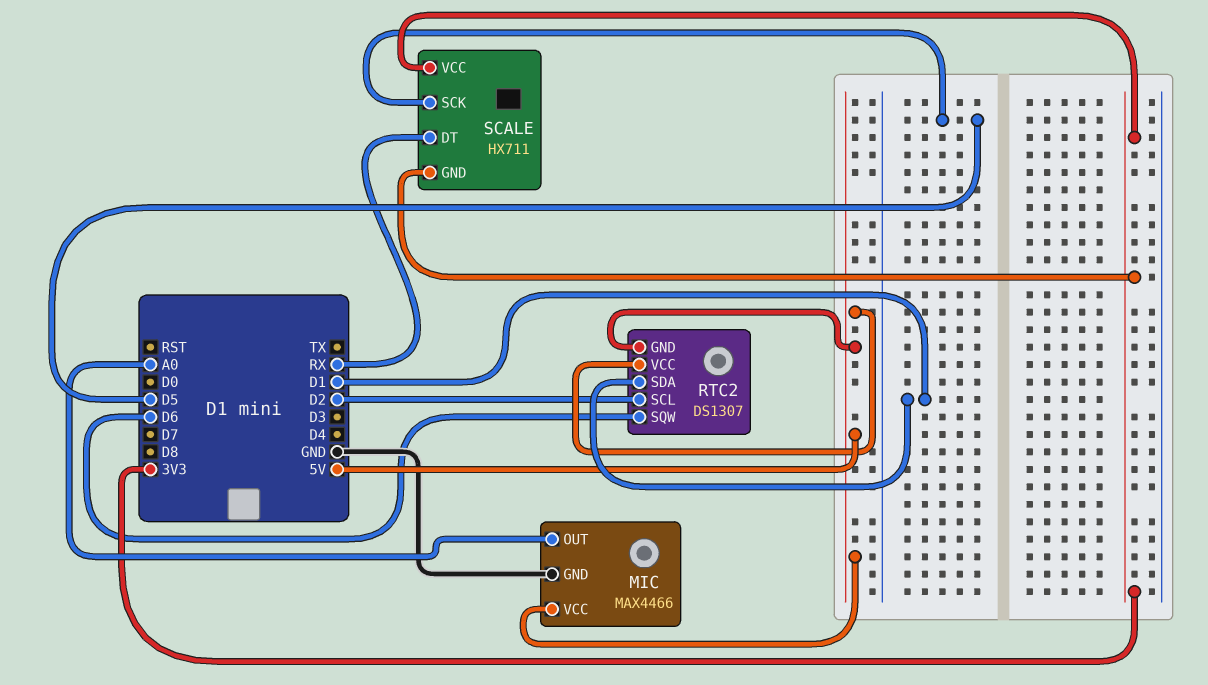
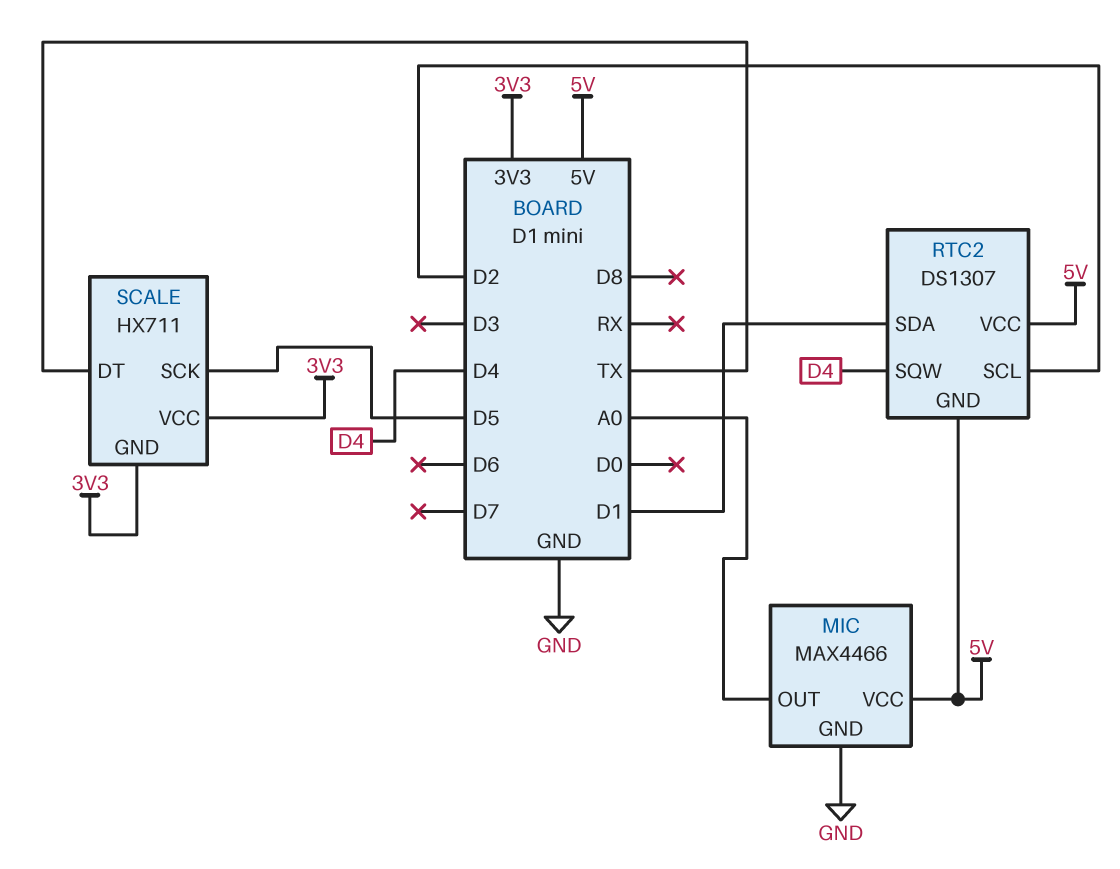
RTC2 pin SQW: D6 -> D4
SCALE pin DT: RX -> TX

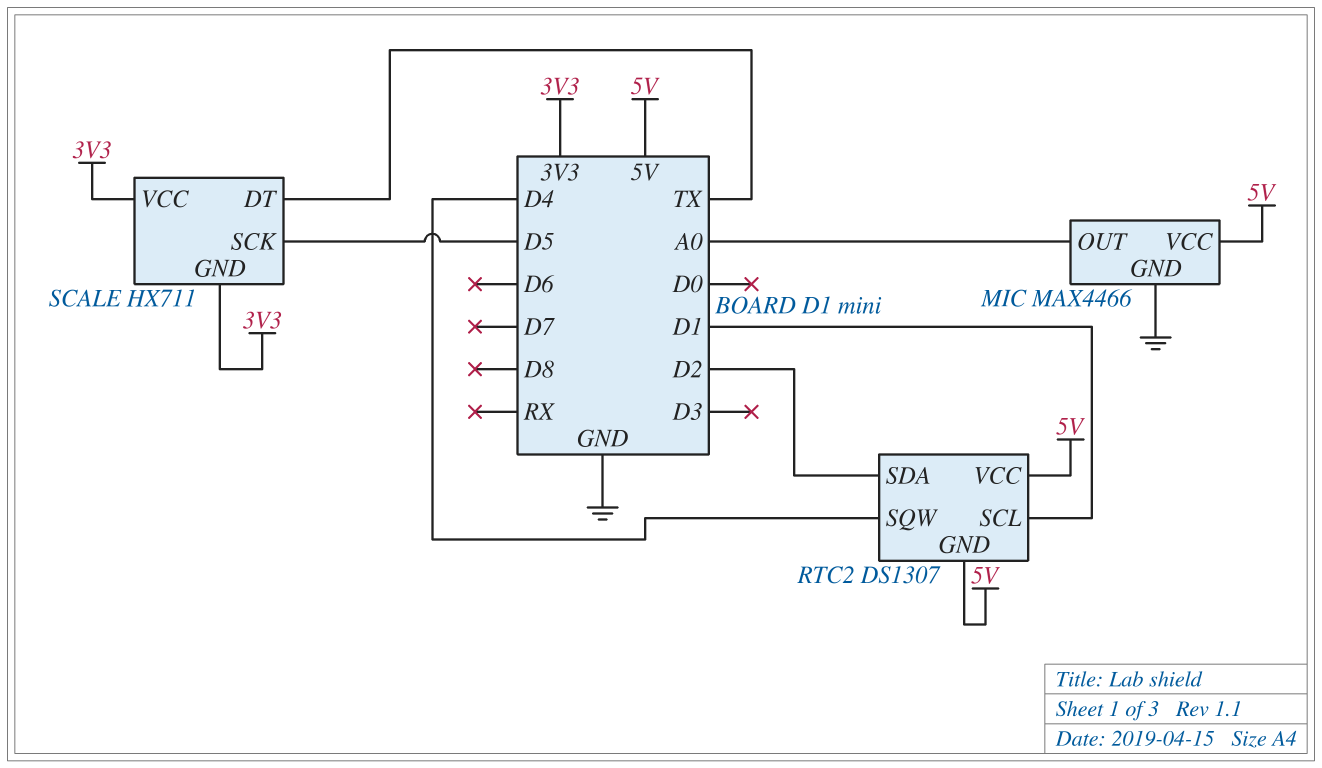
RTC2 pin SCL: D2 -> D1
RTC2 pin SDA: D1 -> D2

